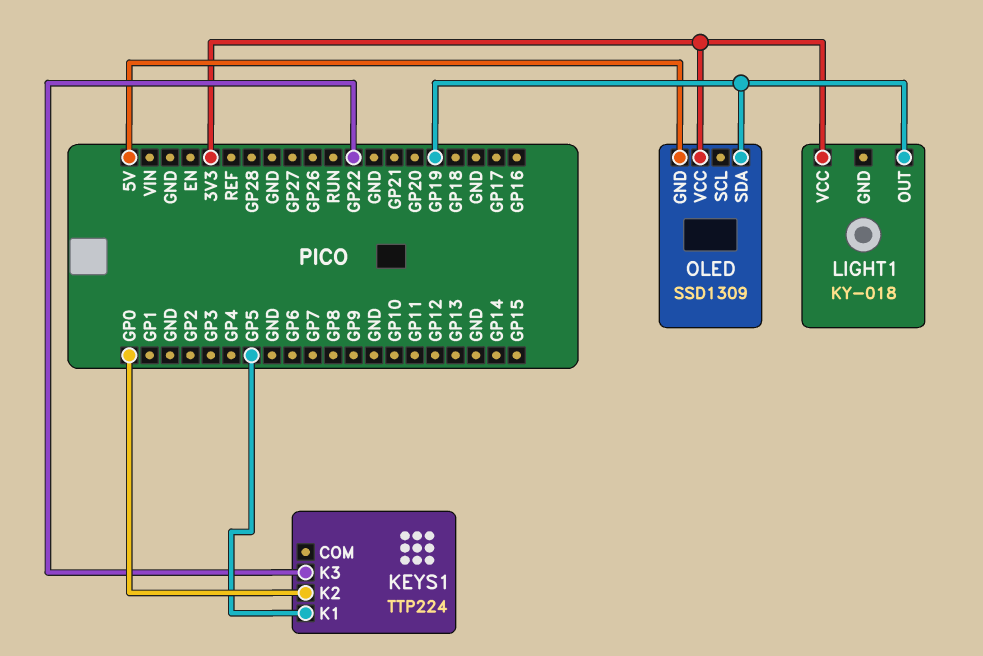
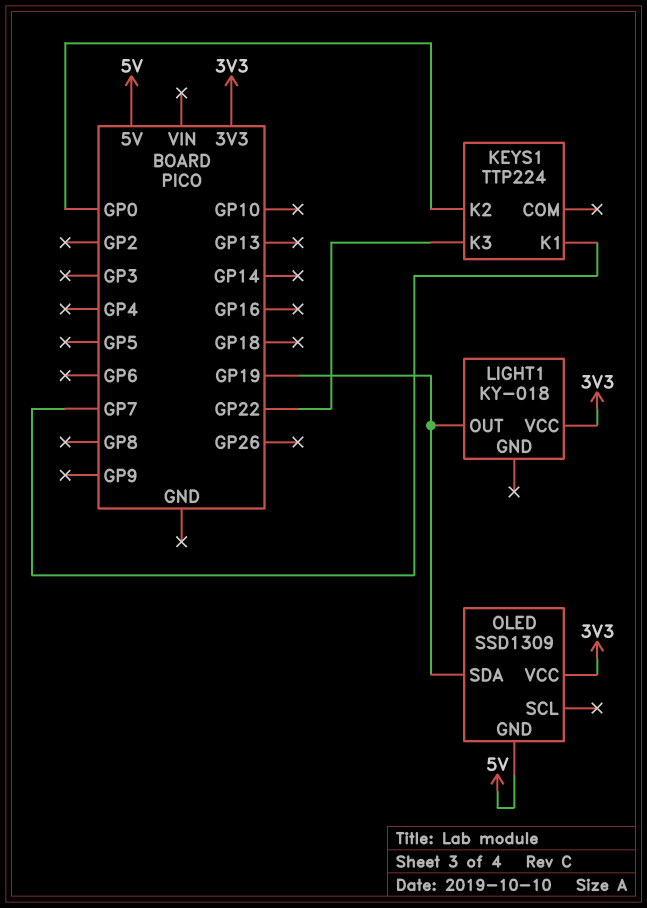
KEYS1 pin K1: GP5 -> GP7

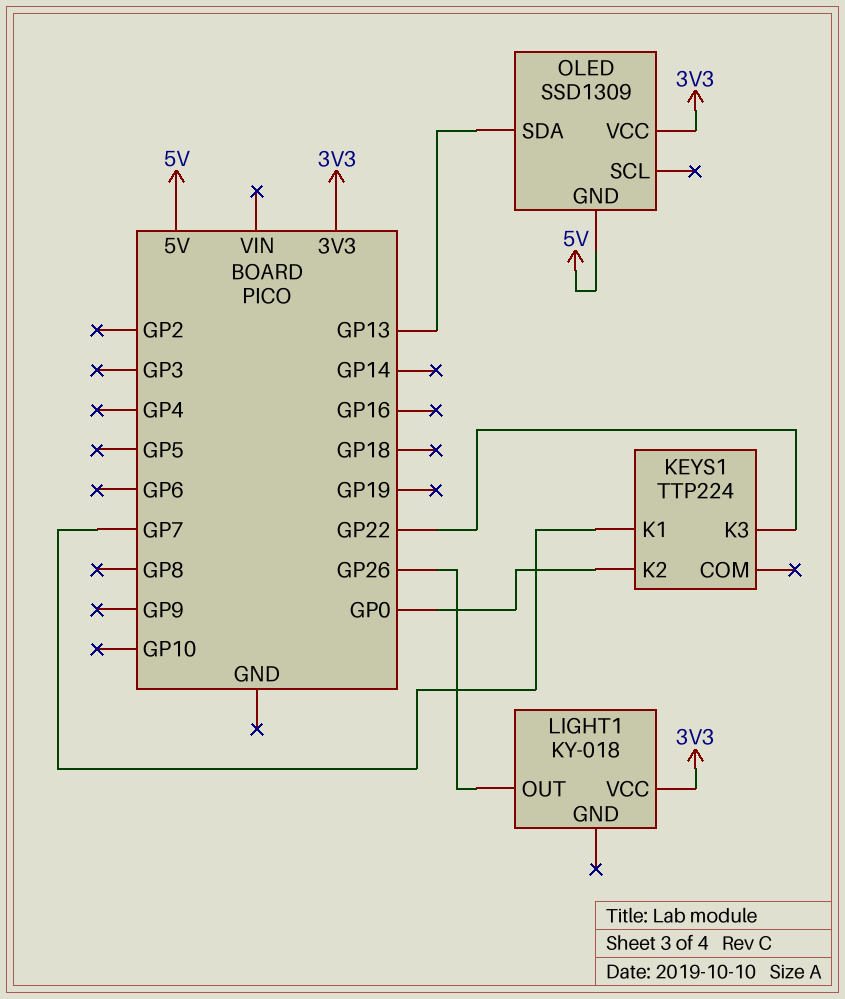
LIGHT1 pin OUT: GP19 -> GP26
OLED pin SDA: GP19 -> GP13

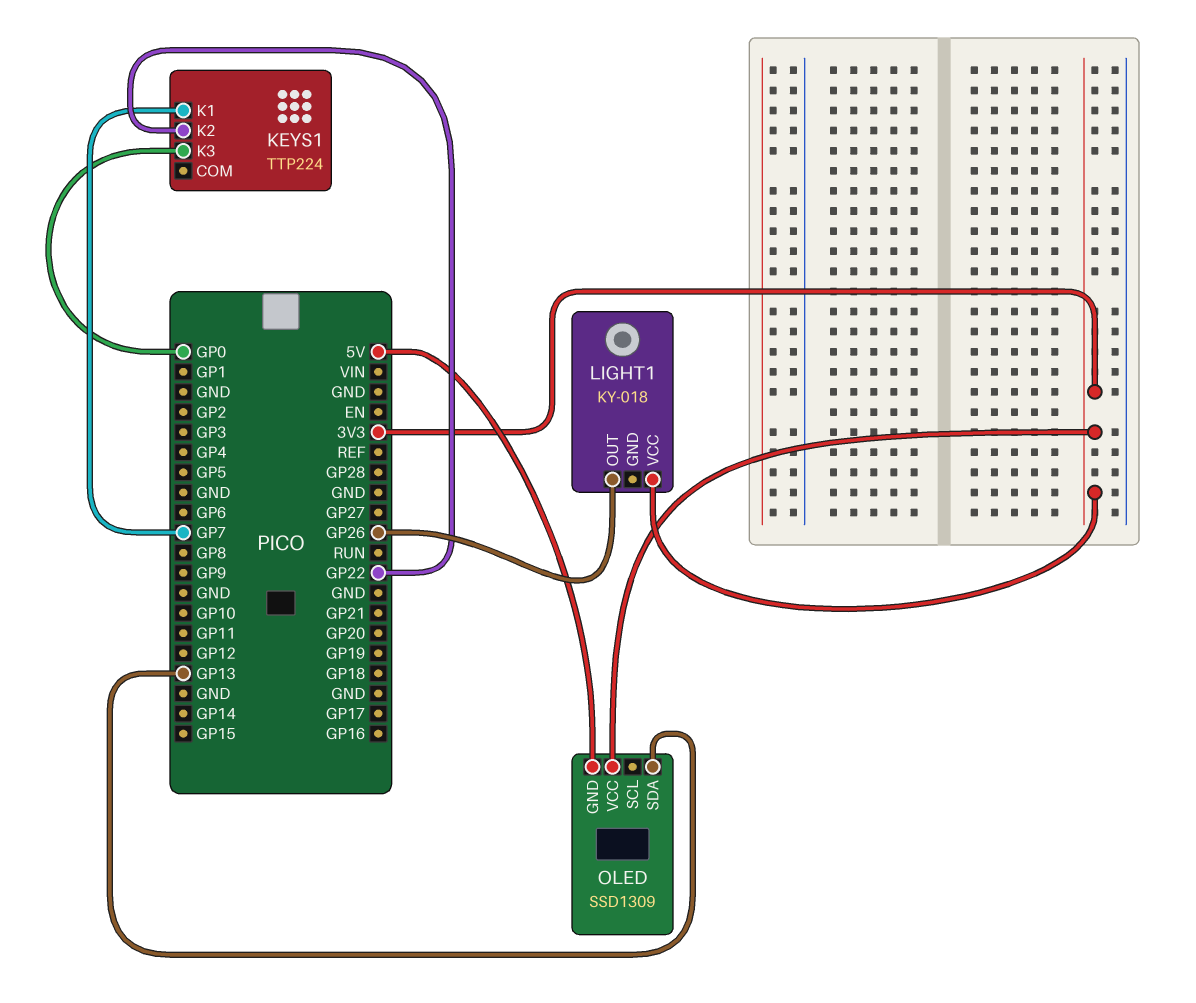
KEYS1 pin K2: GP0 -> GP22
KEYS1 pin K3: GP22 -> GP0

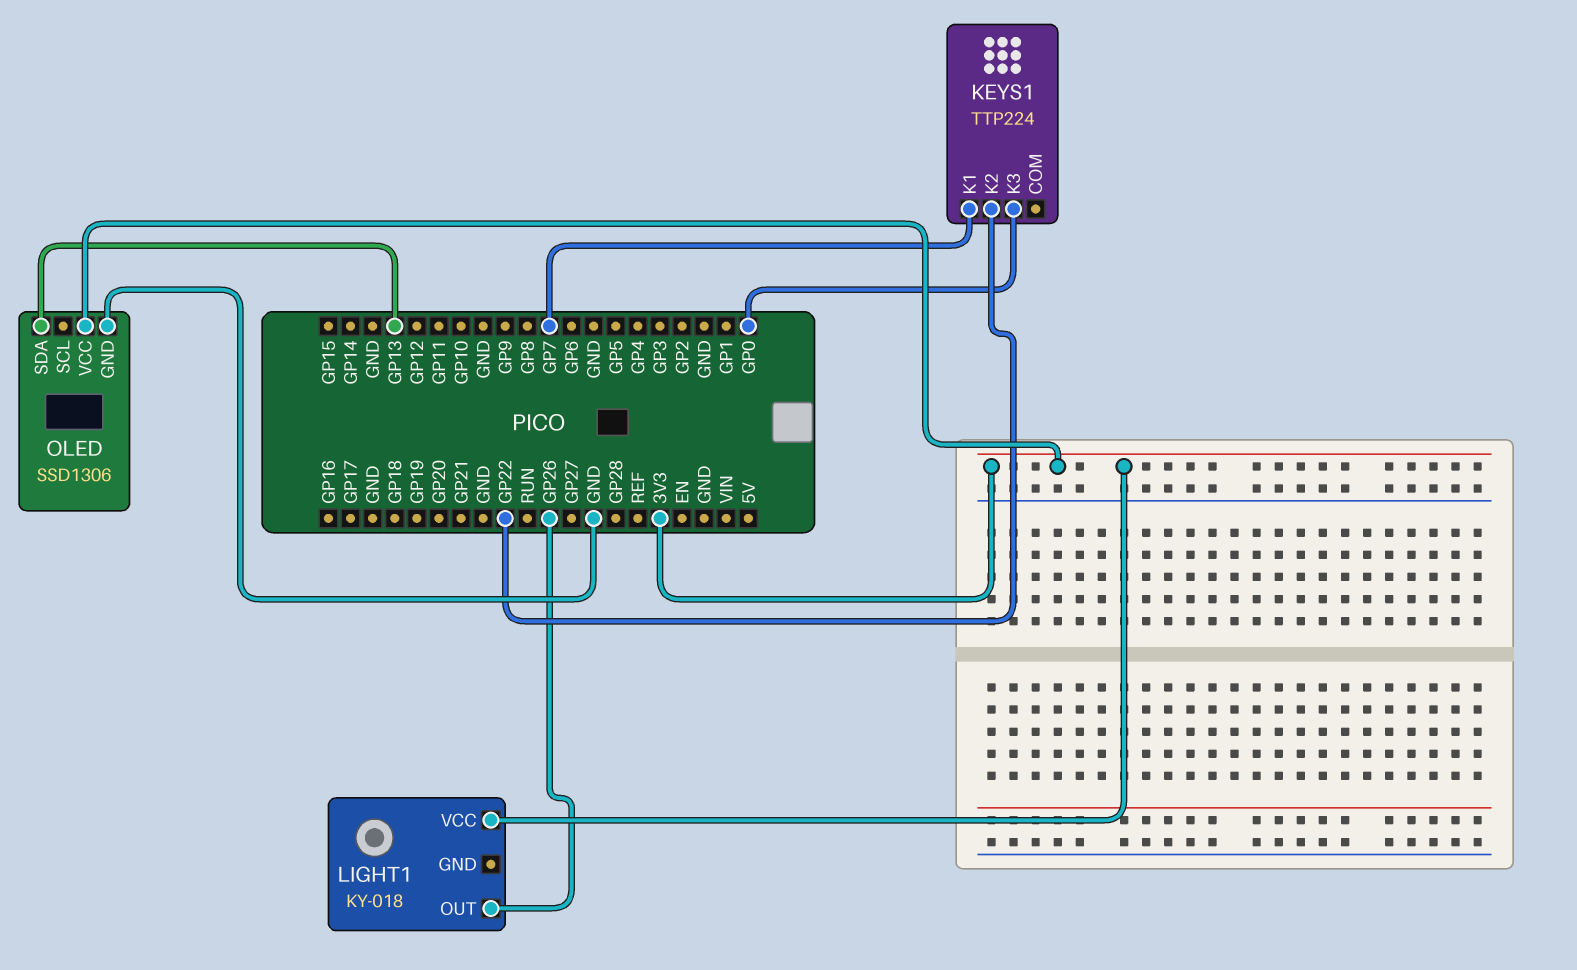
OLED: SSD1309 -> SSD1306
OLED pin GND: 5V -> GND

